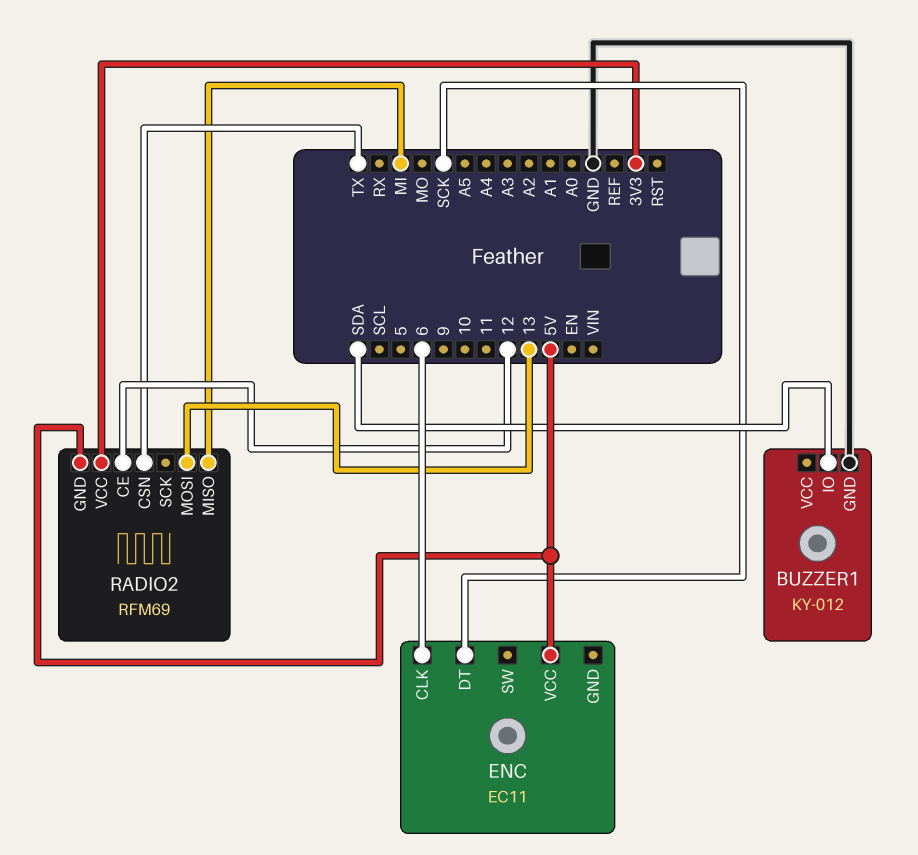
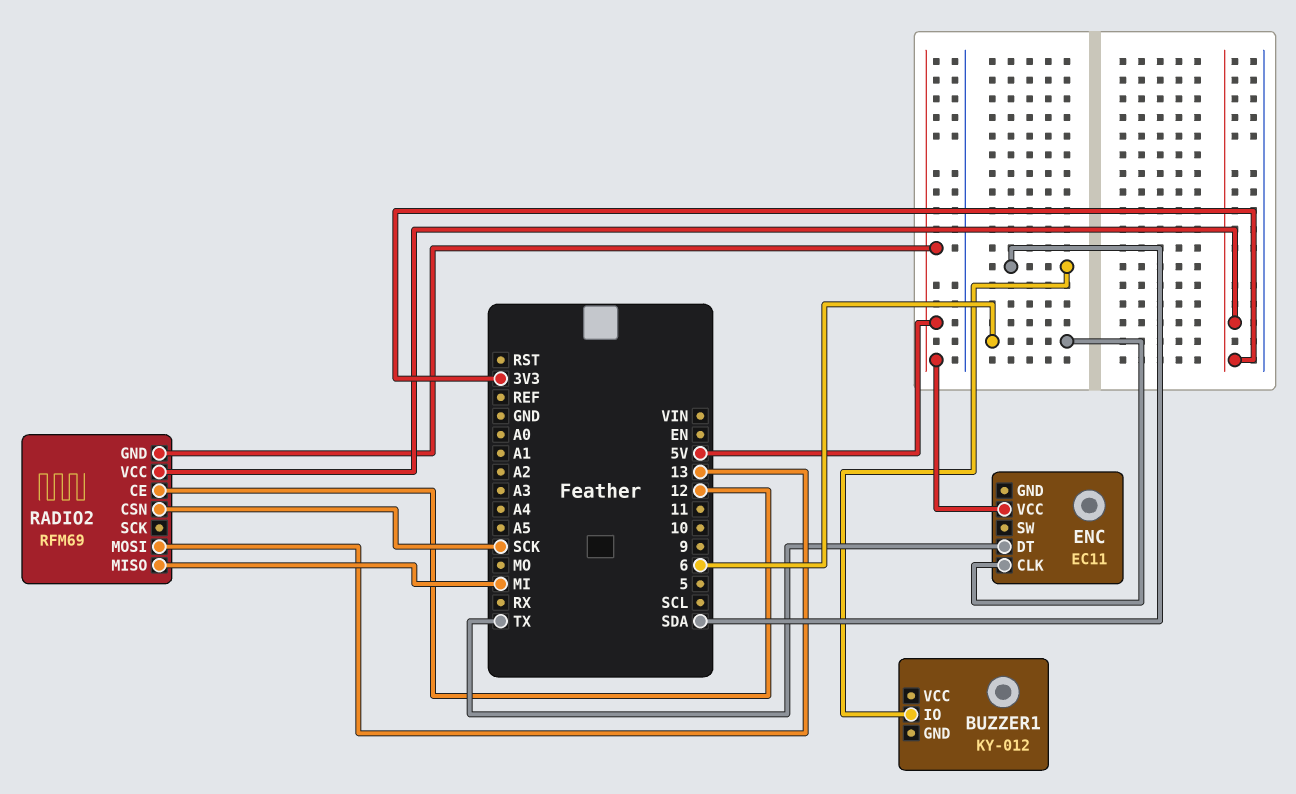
BUZZER1 pin GND: GND -> none
ENC pin DT: SCK -> TX
RADIO2 pin CSN: TX -> SCK

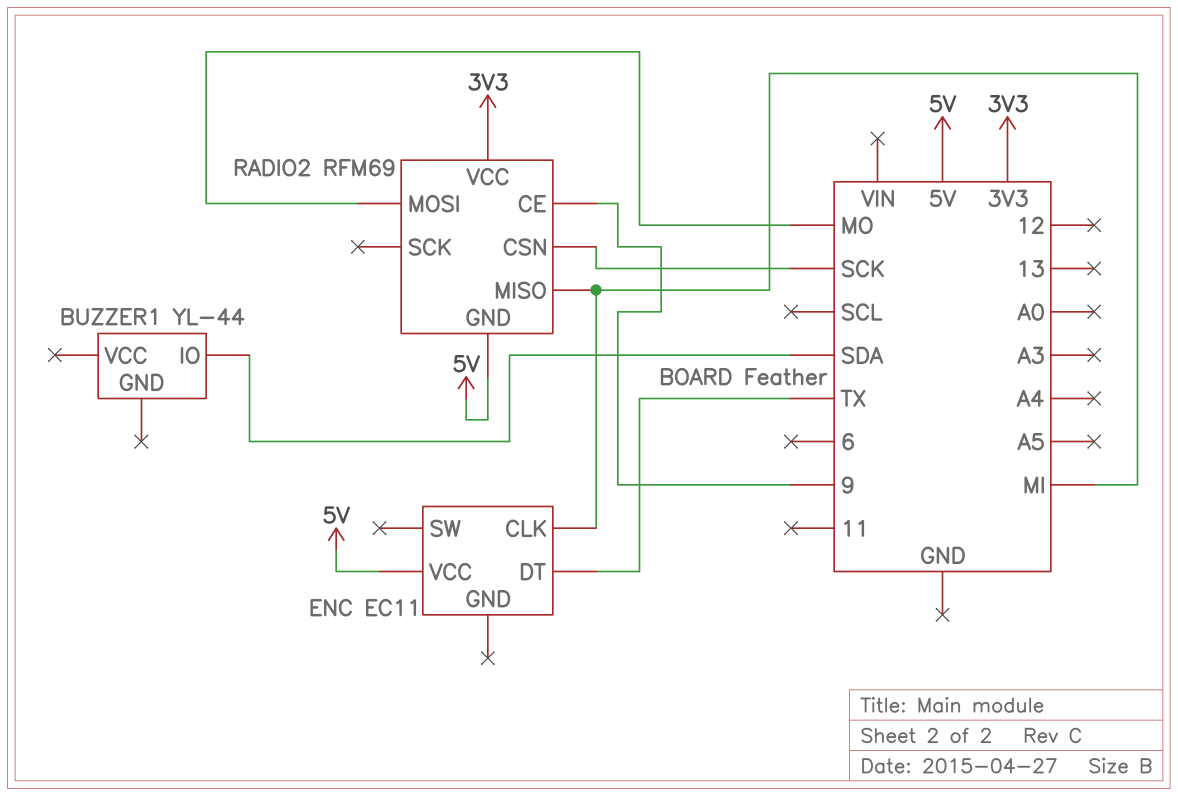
BUZZER1: KY-012 -> YL-44
ENC pin CLK: 6 -> MI
RADIO2 pin CE: 12 -> 9
RADIO2 pin MOSI: 13 -> MO

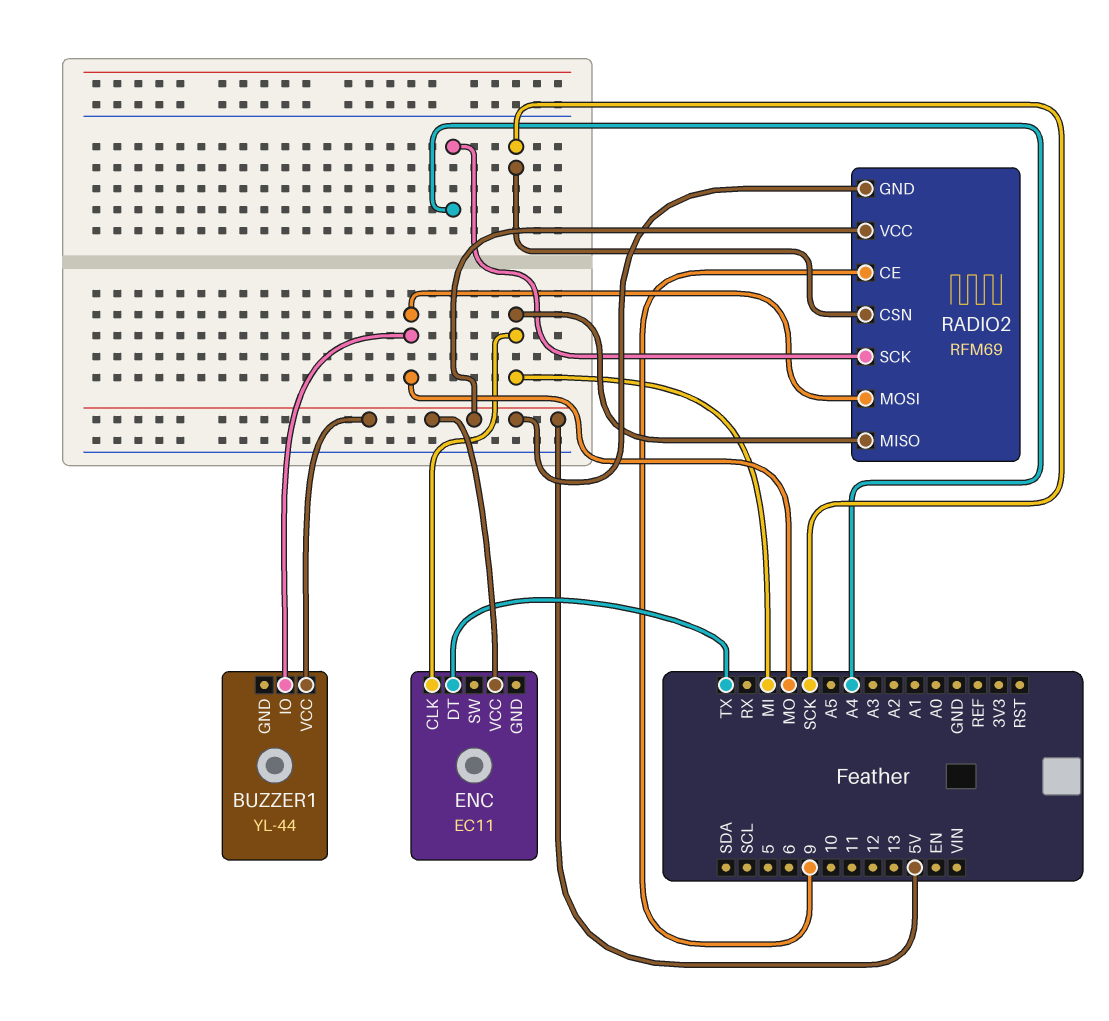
BUZZER1 pin IO: SDA -> MO
BUZZER1 pin VCC: none -> 5V
RADIO2 pin SCK: none -> A4
RADIO2 pin VCC: 3V3 -> 5V

